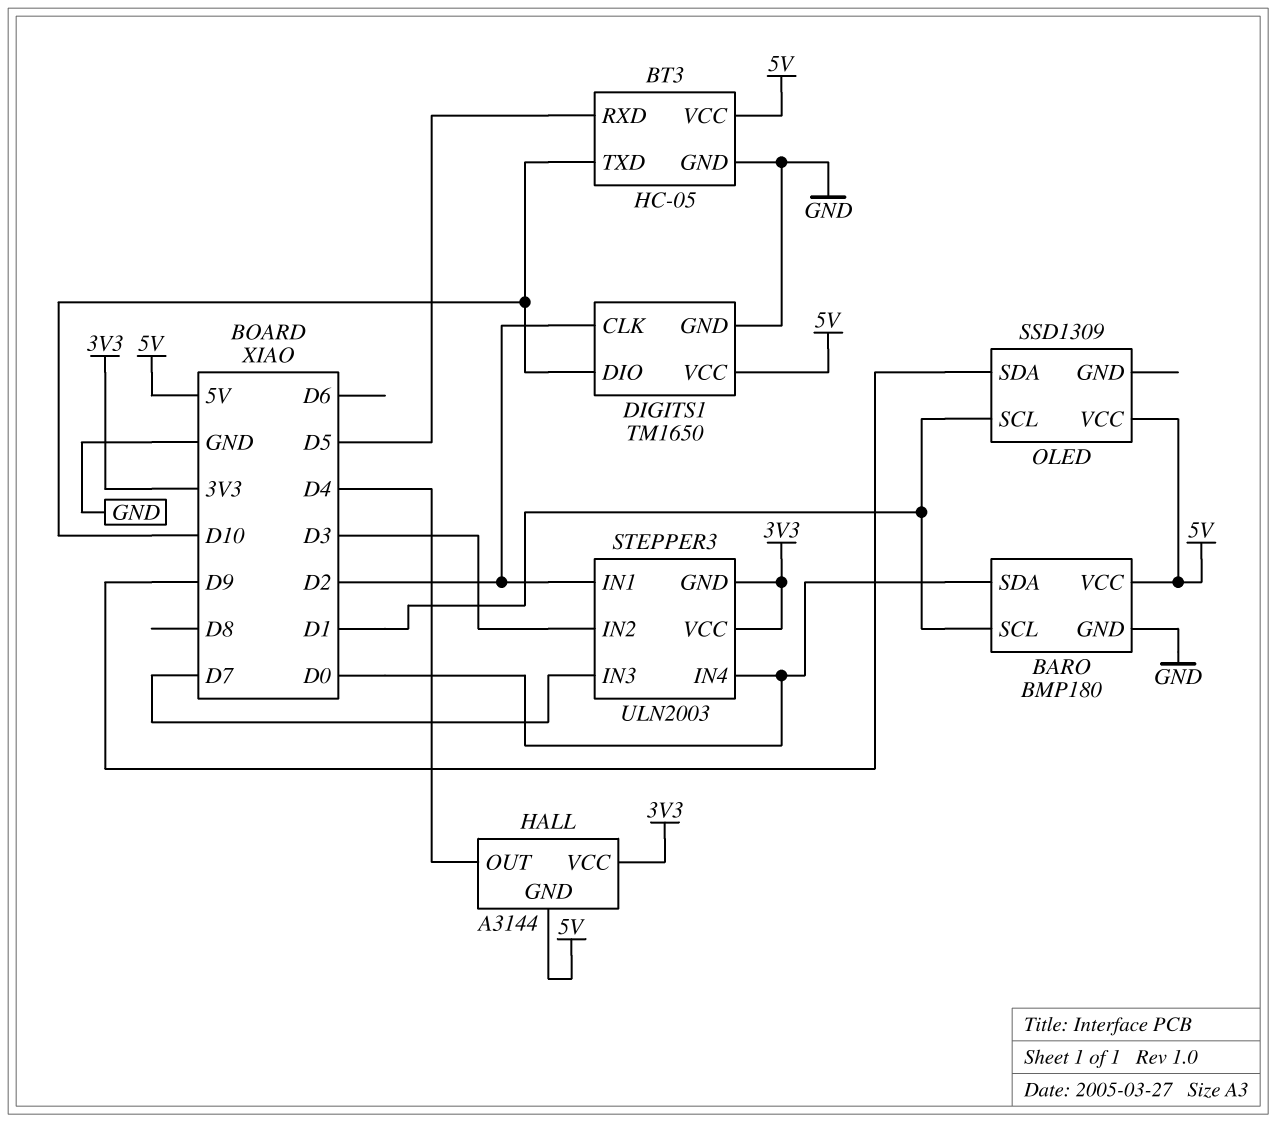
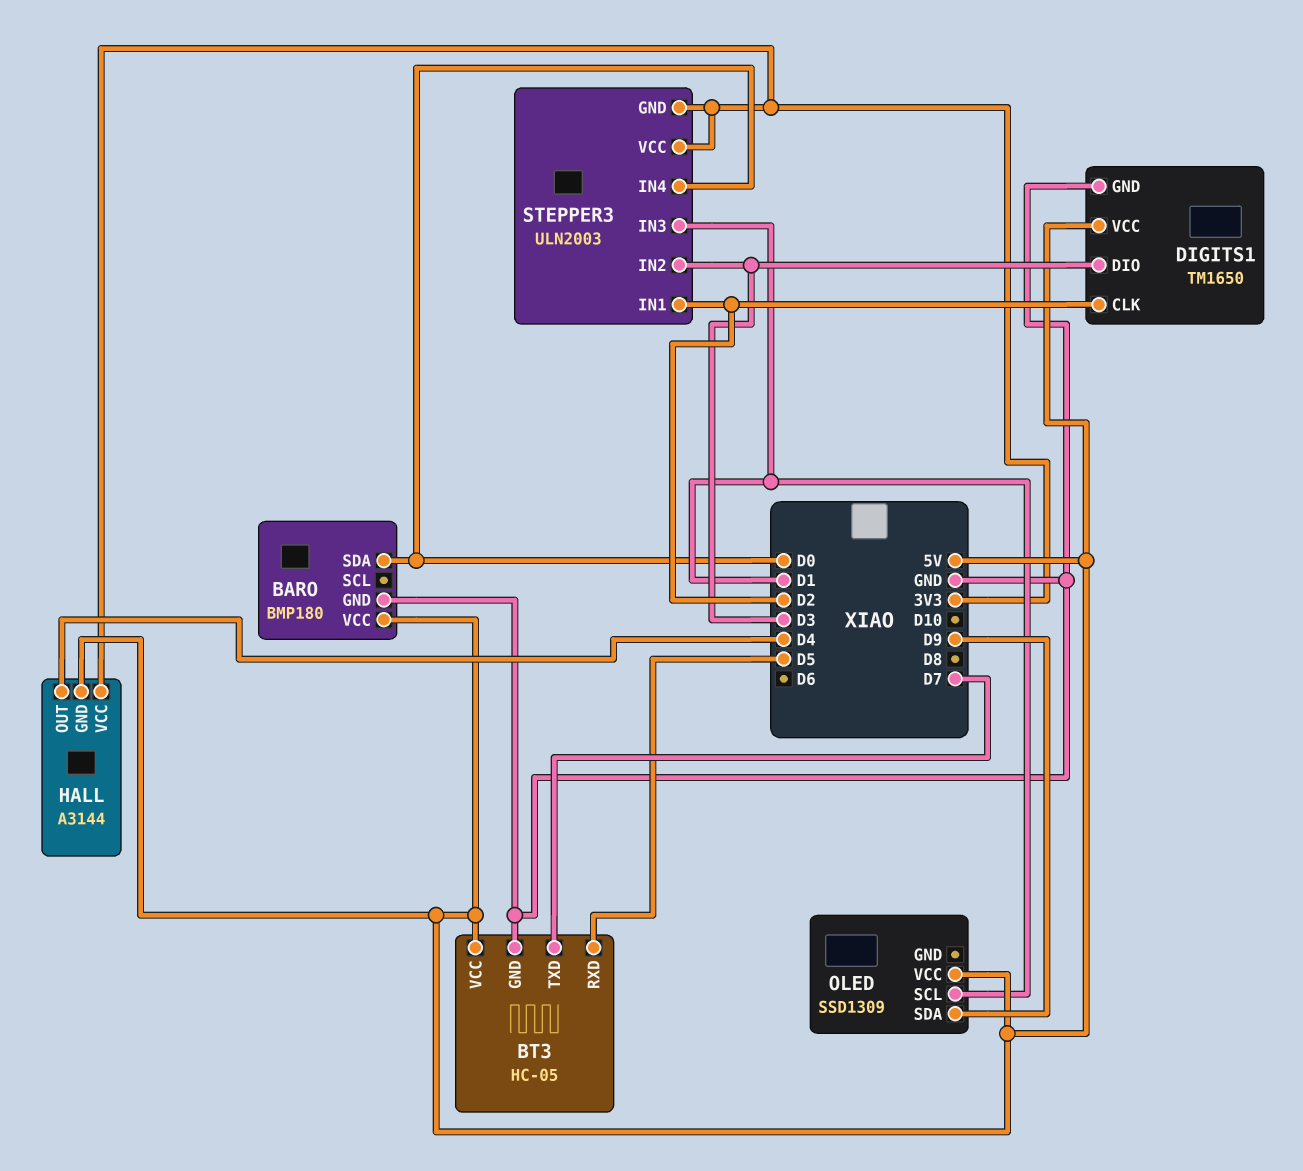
BARO pin SCL: D1 -> none
BT3 pin TXD: D10 -> D7
DIGITS1 pin DIO: D10 -> D3
STEPPER3 pin IN3: D7 -> D1

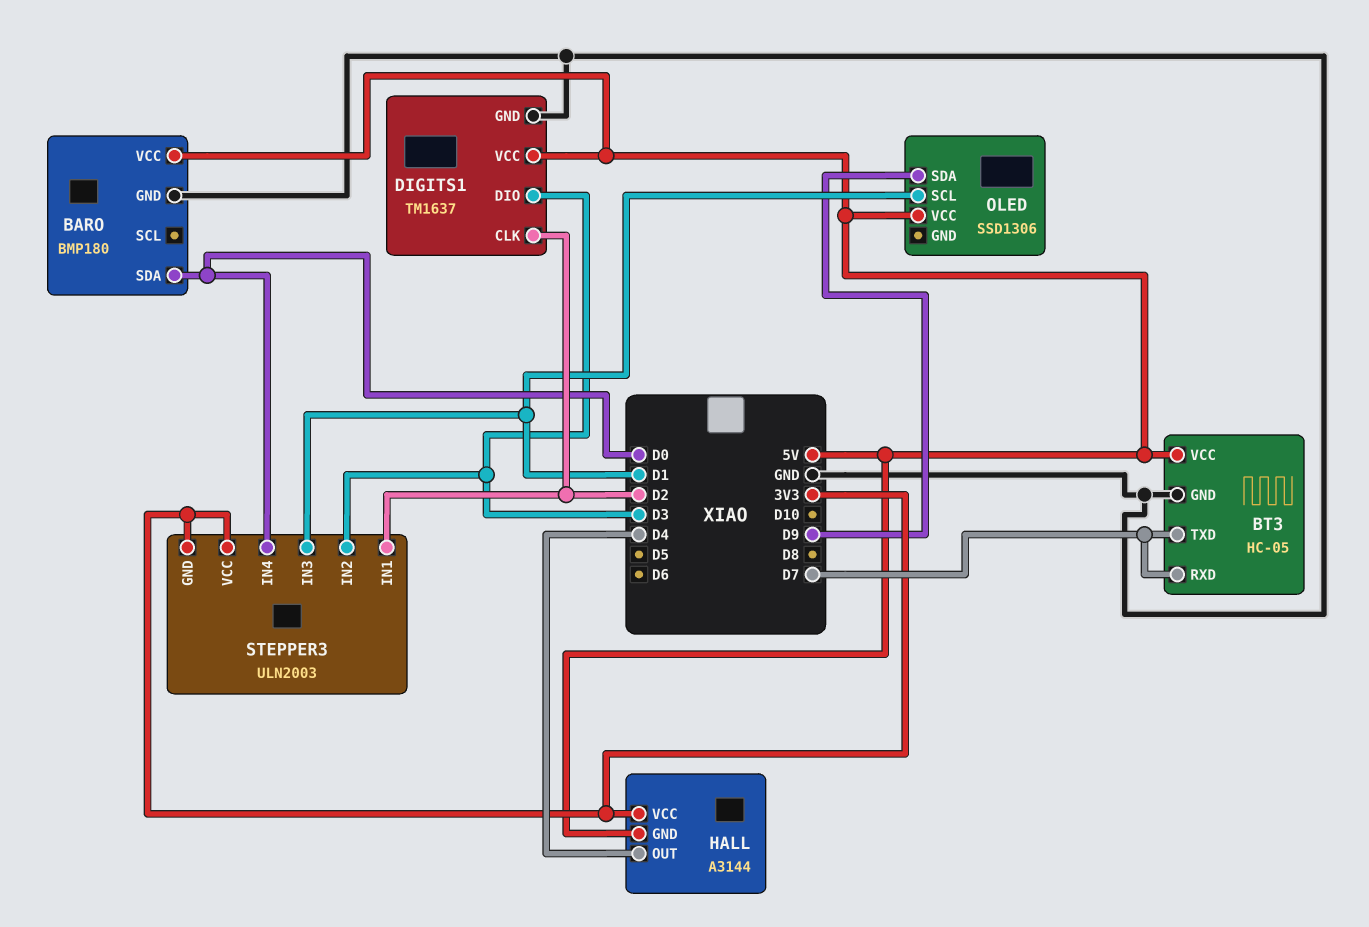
BT3 pin RXD: D5 -> D7
DIGITS1: TM1650 -> TM1637
OLED: SSD1309 -> SSD1306

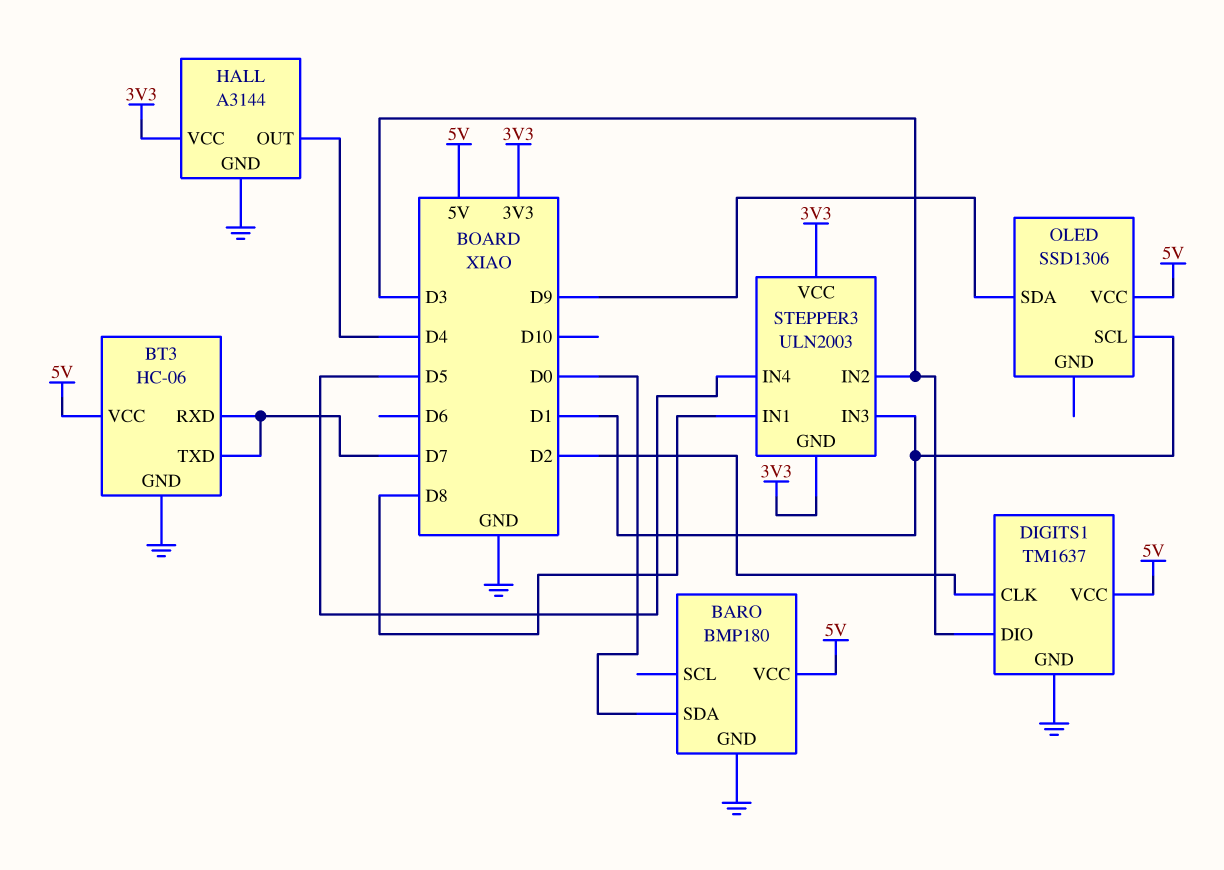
BT3: HC-05 -> HC-06
HALL pin GND: 5V -> GND
STEPPER3 pin IN1: D2 -> D8
STEPPER3 pin IN4: D0 -> D5

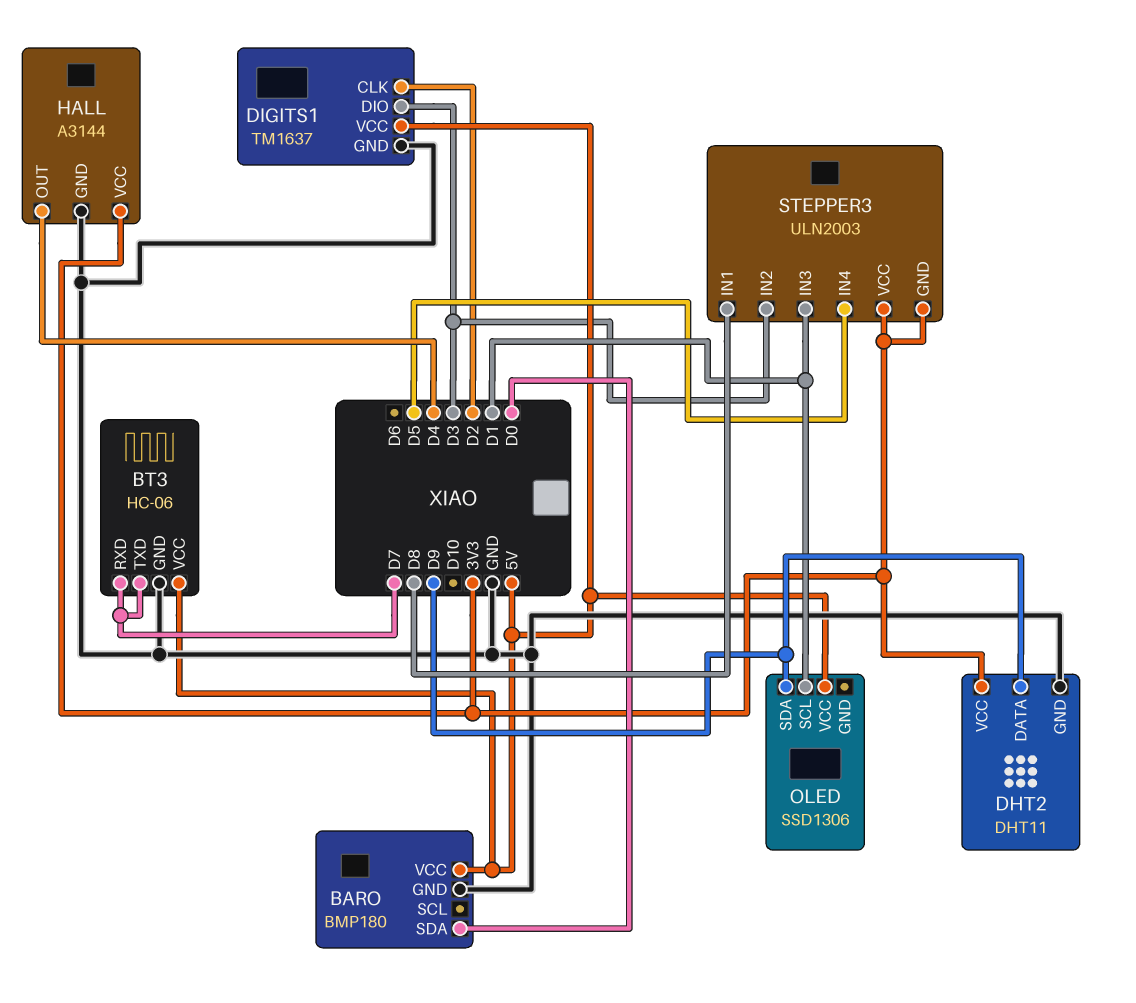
DHT2: none -> DHT11
DHT2 pin DATA: none -> D9
DHT2 pin GND: none -> GND
DHT2 pin VCC: none -> 3V3

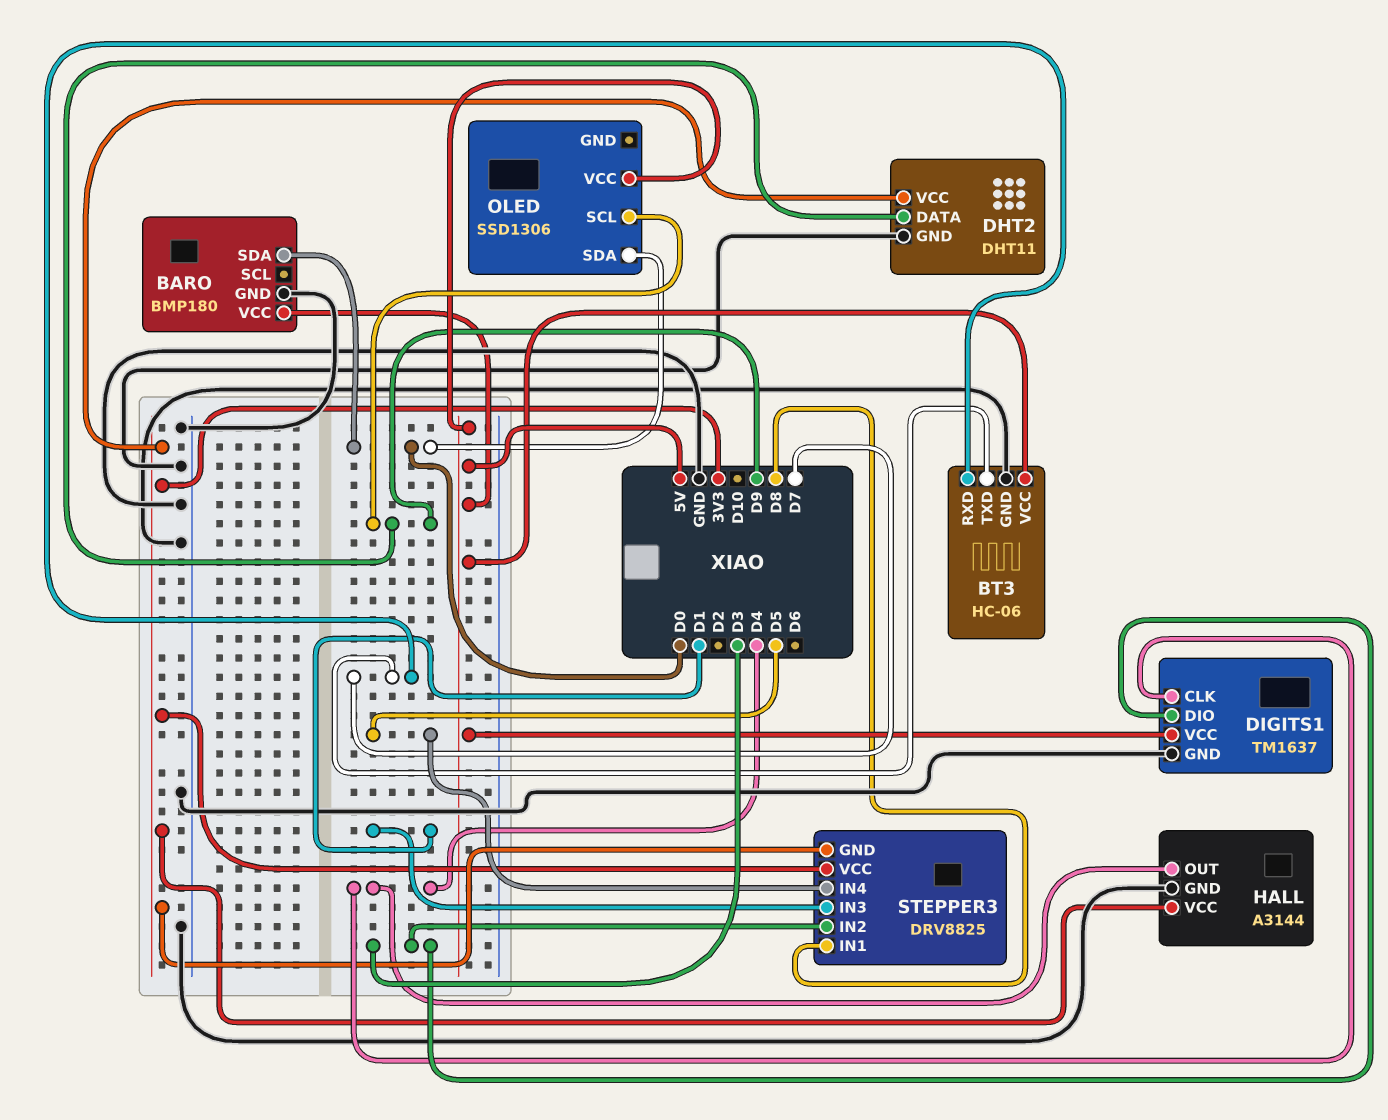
DIGITS1 pin CLK: D2 -> D4
OLED pin SCL: D1 -> D9
OLED pin SDA: D9 -> D0
STEPPER3: ULN2003 -> DRV8825

